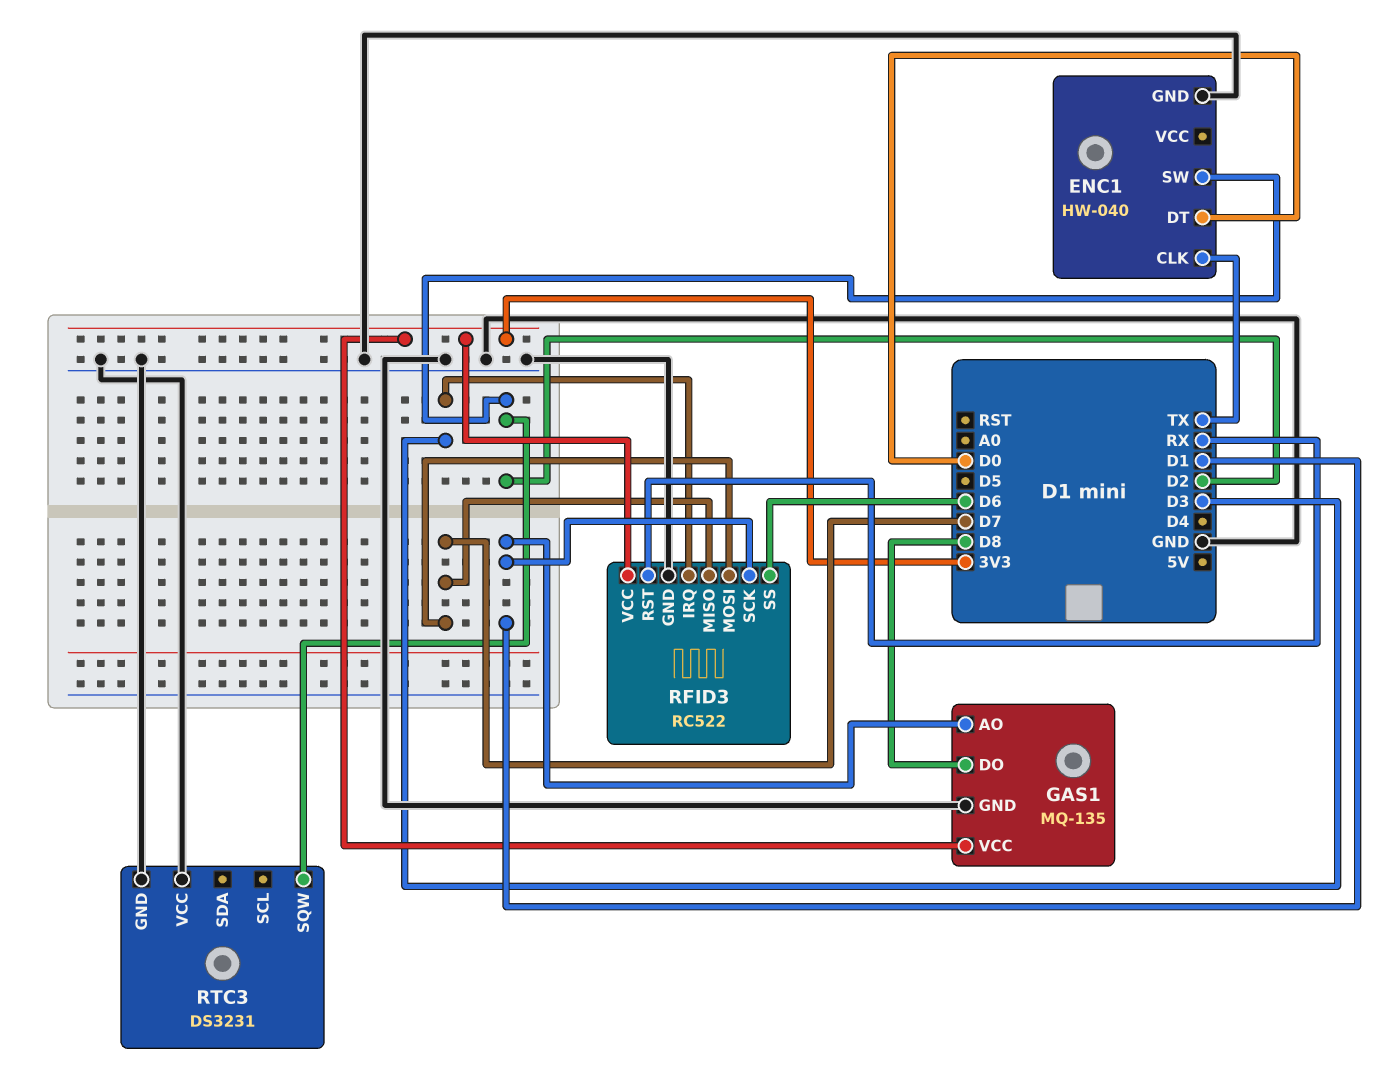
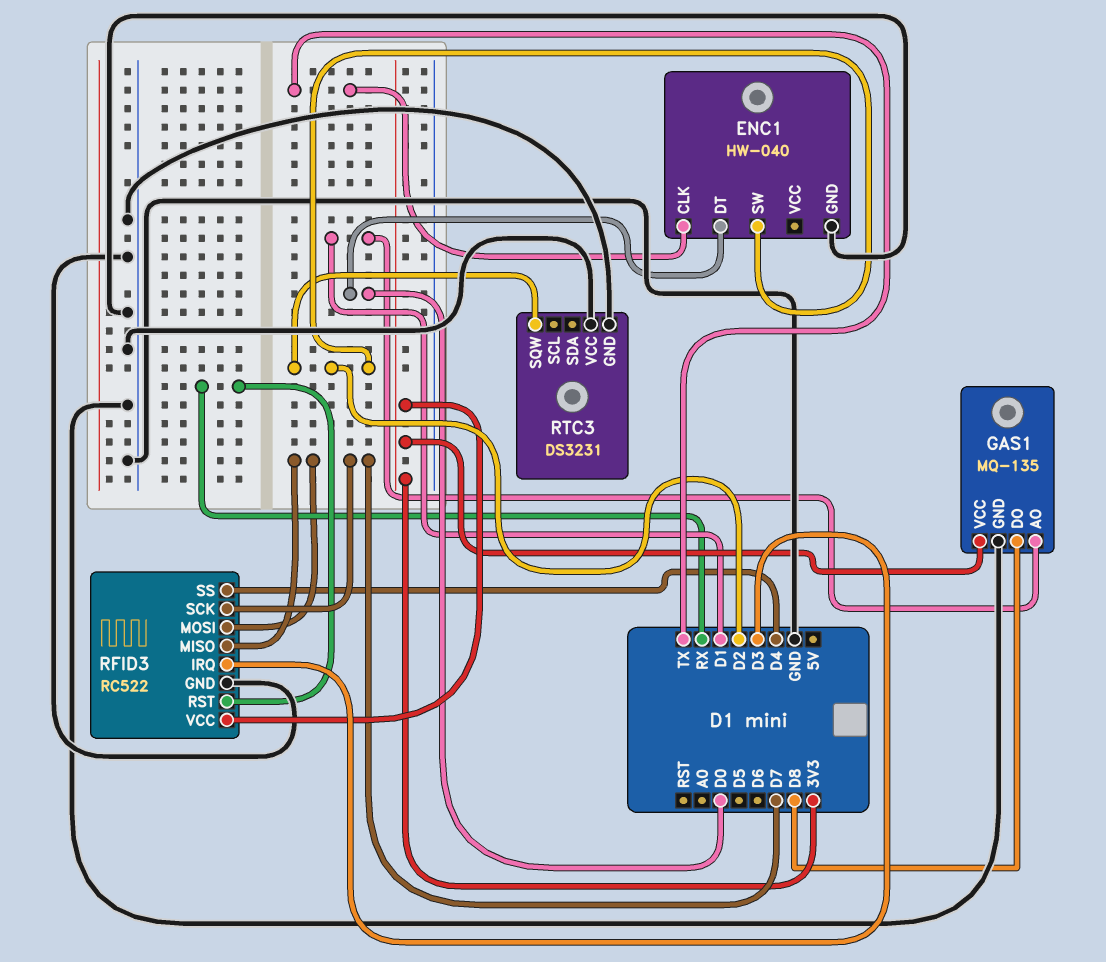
RFID3 pin SCK: D1 -> D7
RFID3 pin SS: D6 -> D4

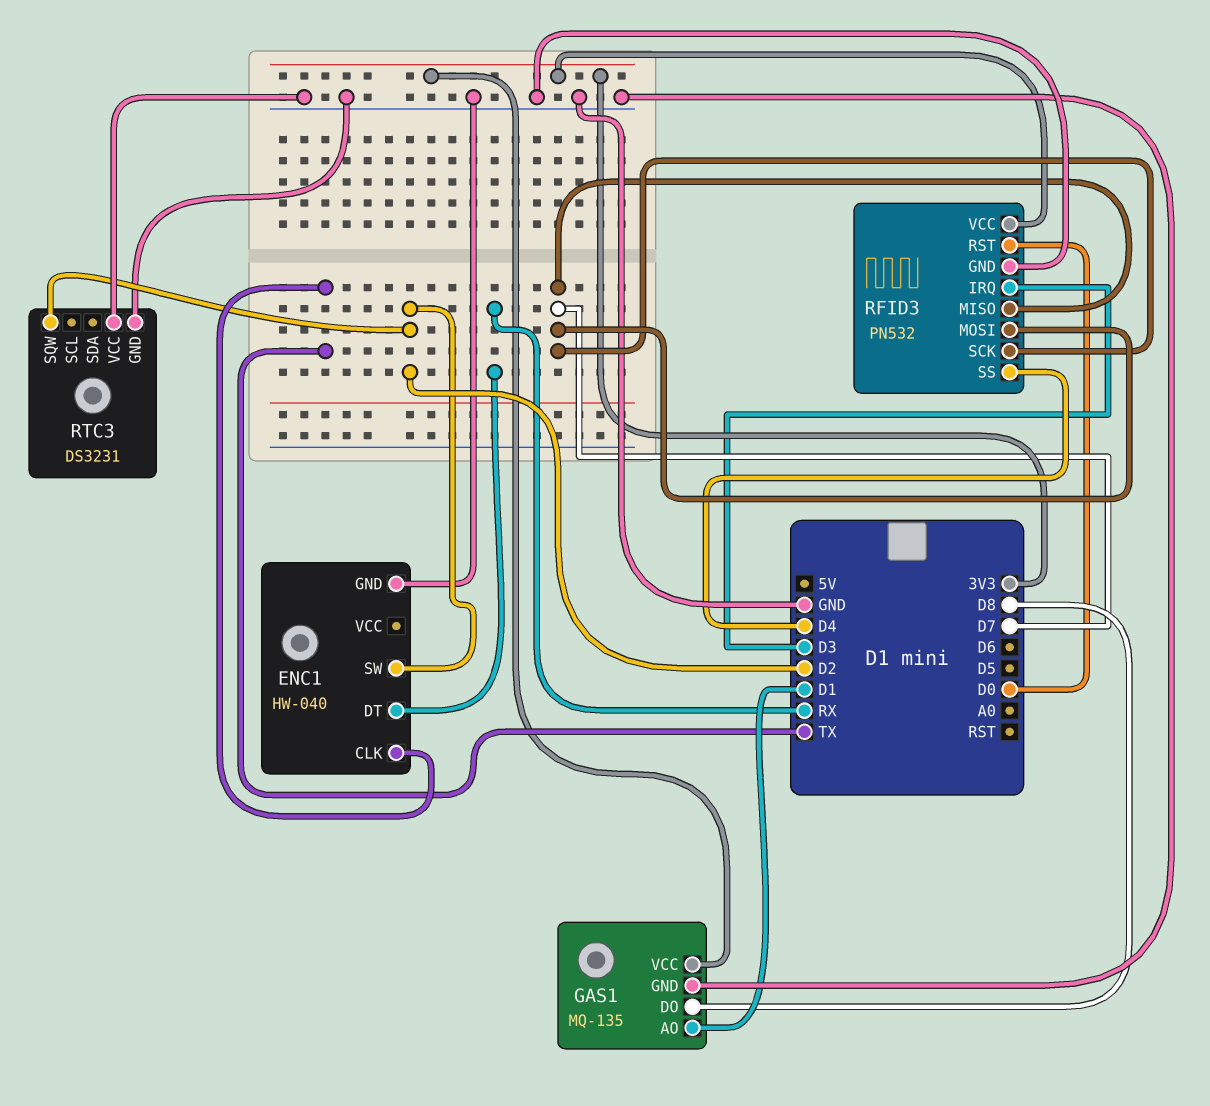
ENC1 pin DT: D0 -> RX
RFID3: RC522 -> PN532
RFID3 pin RST: RX -> D0

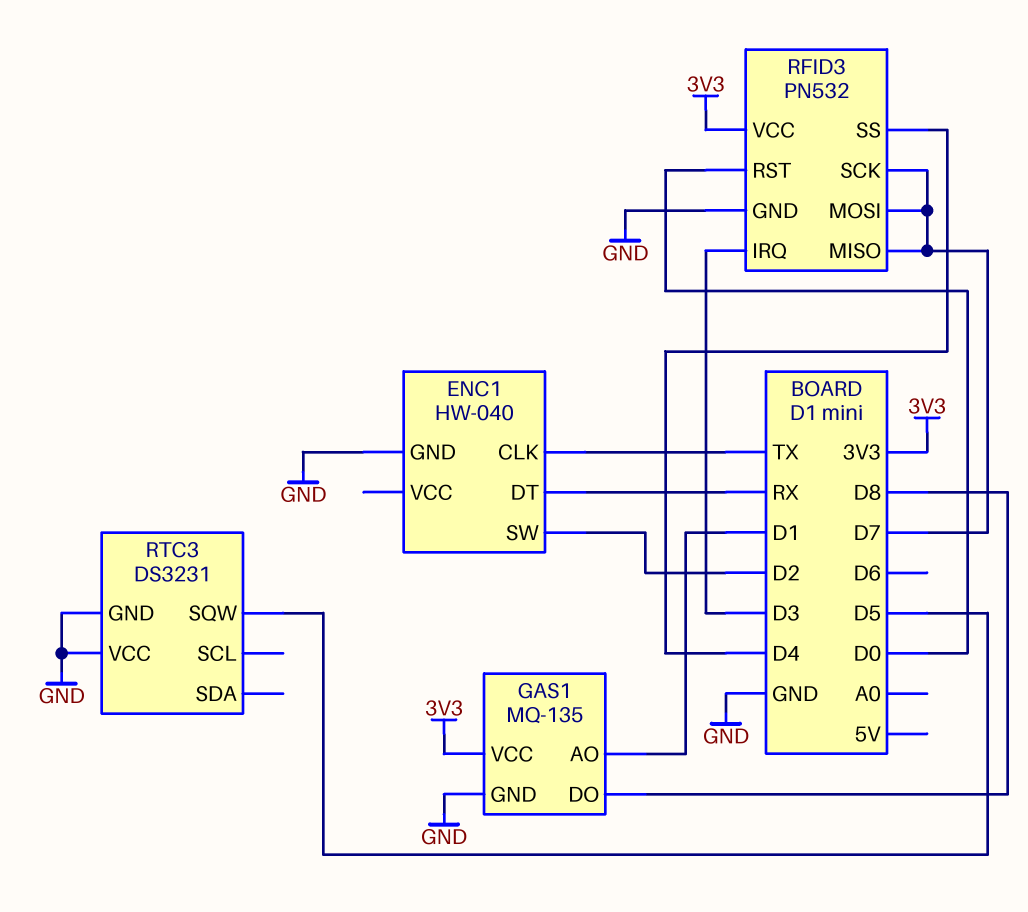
RTC3 pin SQW: D2 -> D5

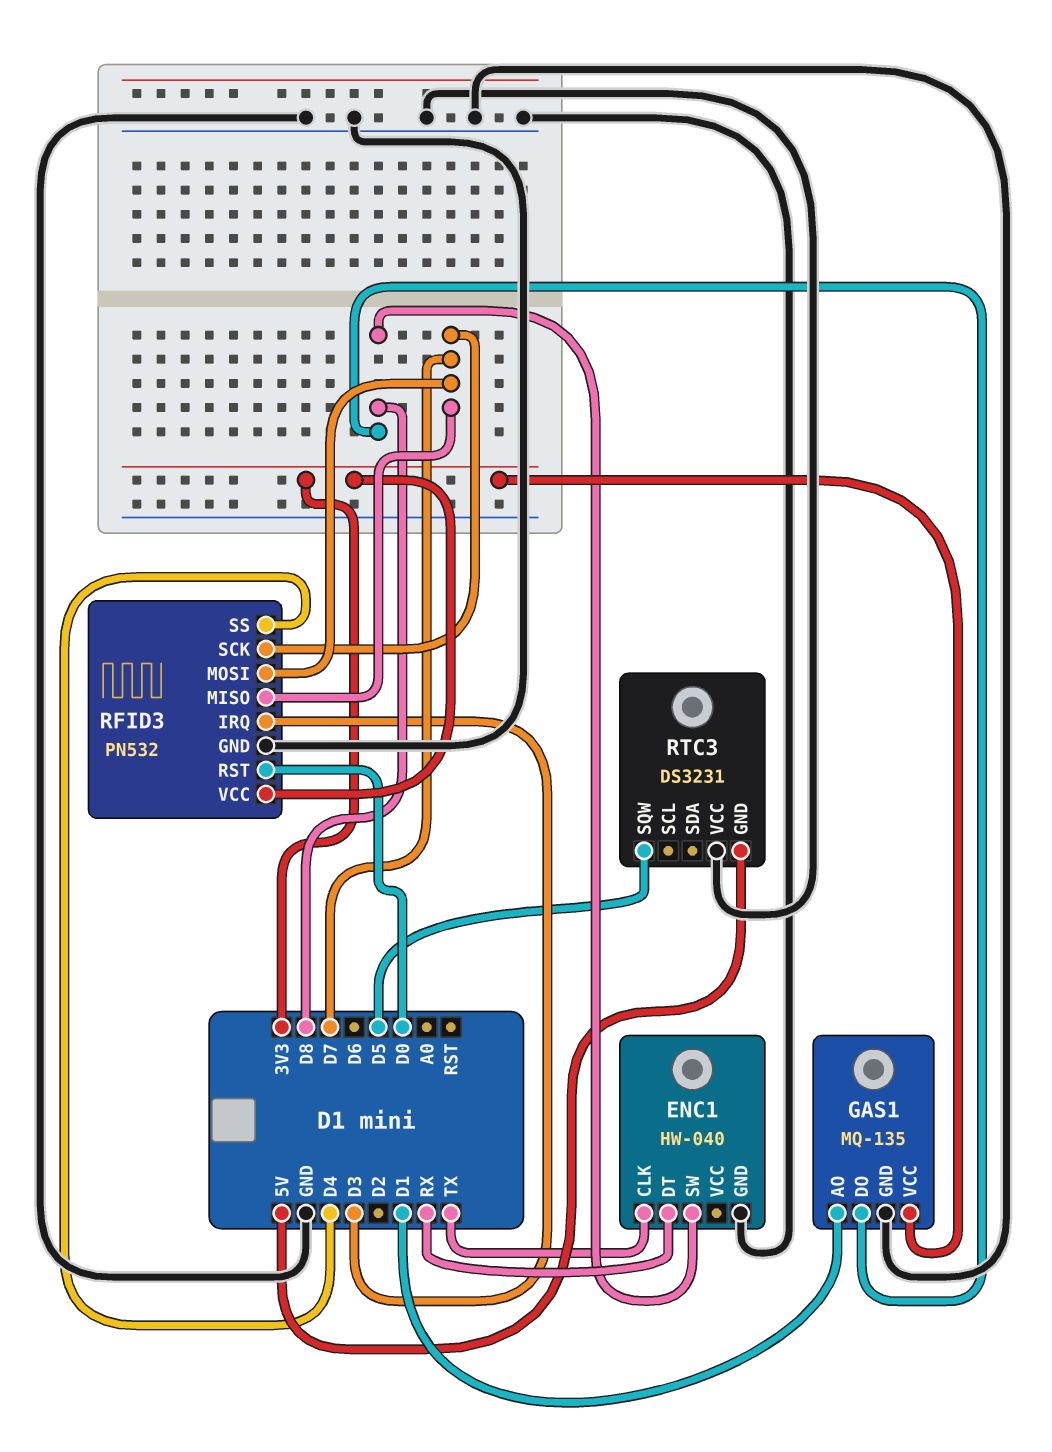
ENC1 pin SW: D2 -> D8
RTC3 pin GND: GND -> 5V

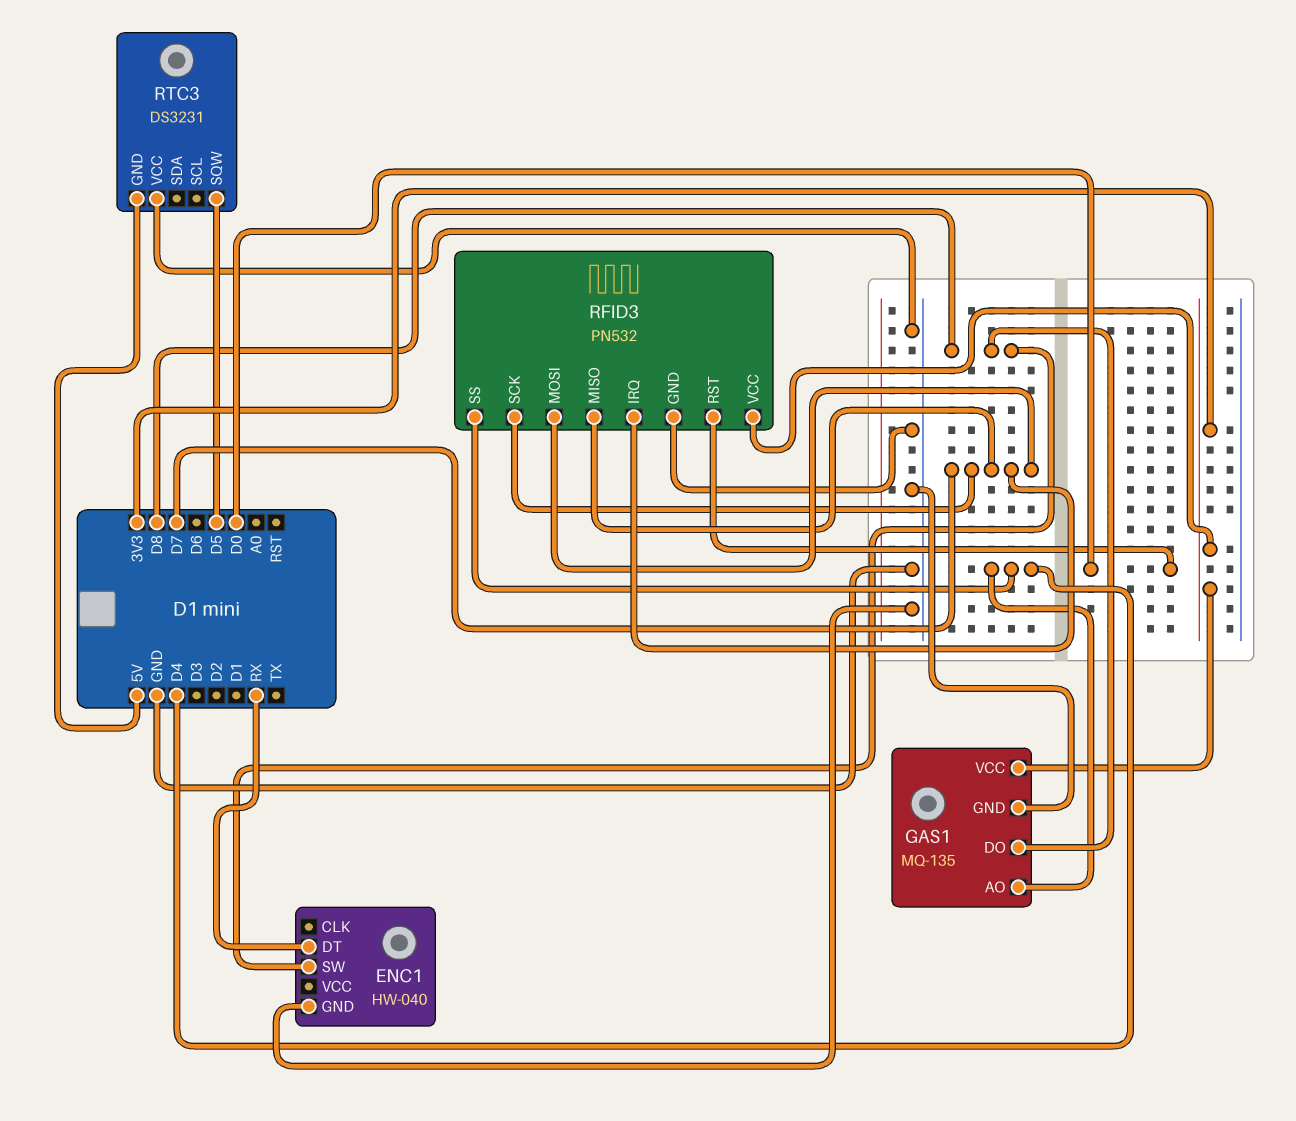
ENC1 pin CLK: TX -> none
GAS1 pin AO: D1 -> D4
RFID3 pin IRQ: D3 -> D7

